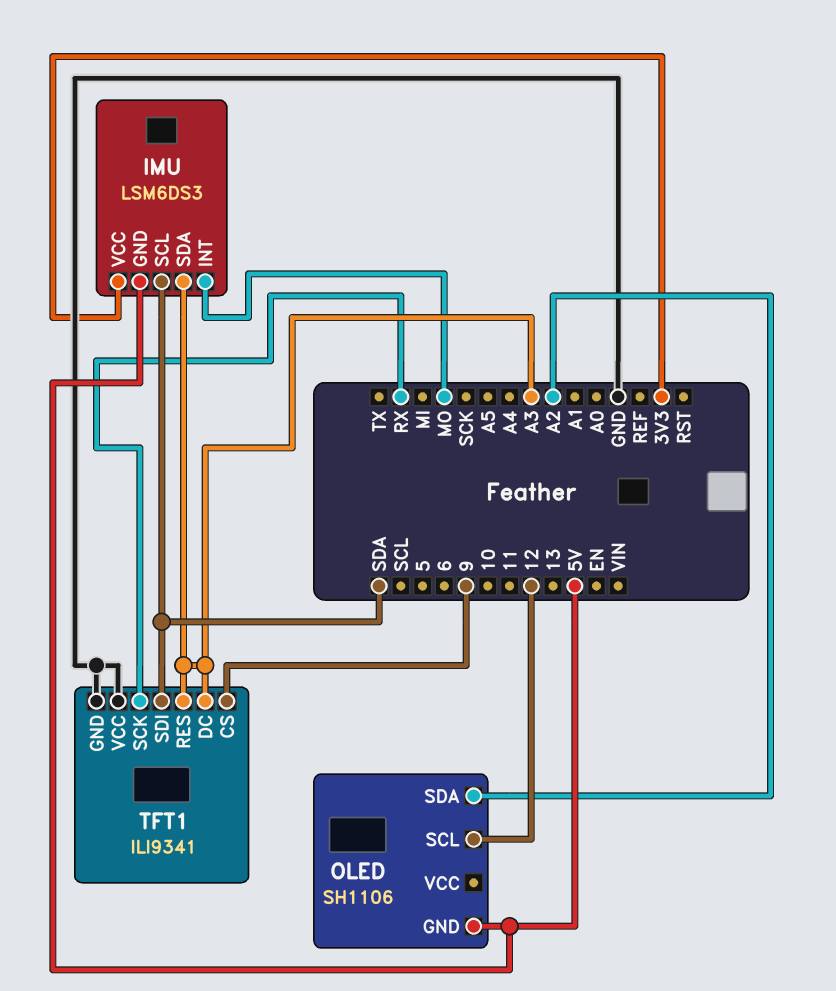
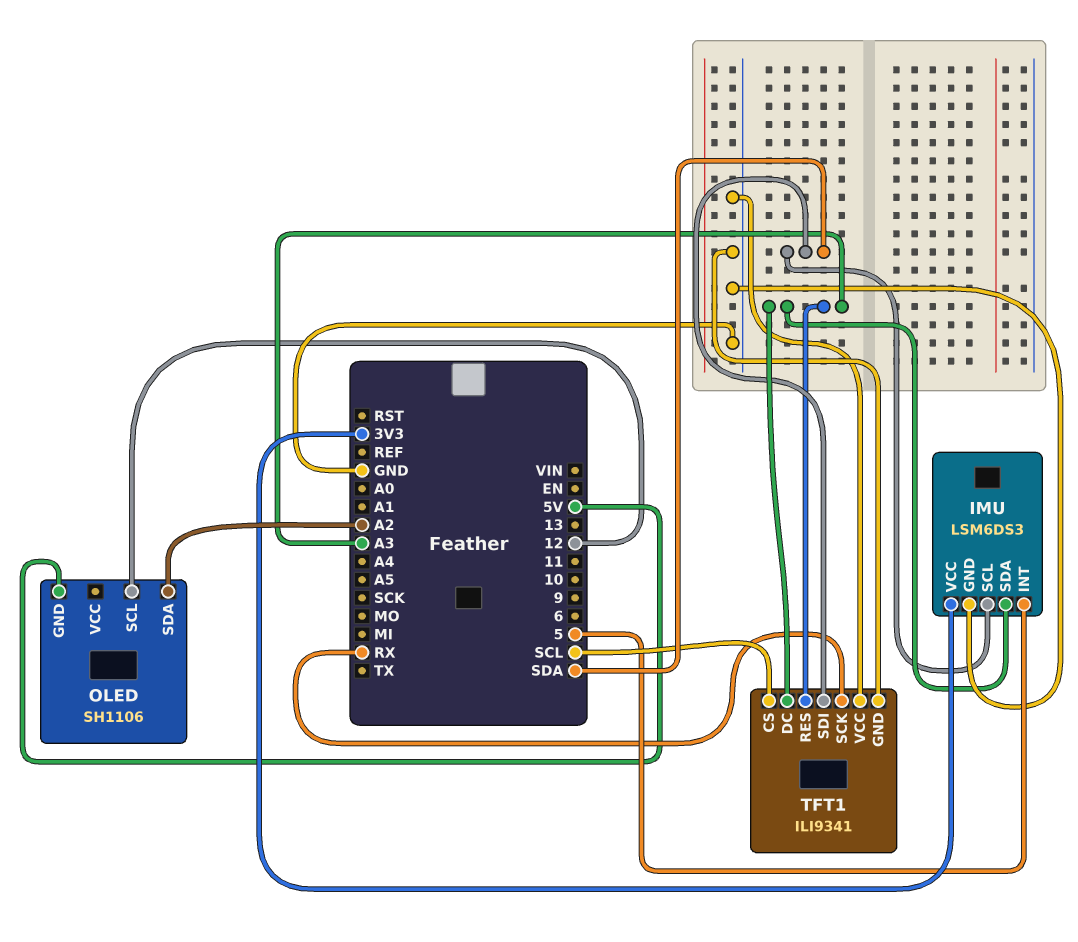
IMU pin GND: 5V -> GND
IMU pin INT: MO -> 5
TFT1 pin CS: 9 -> SCL

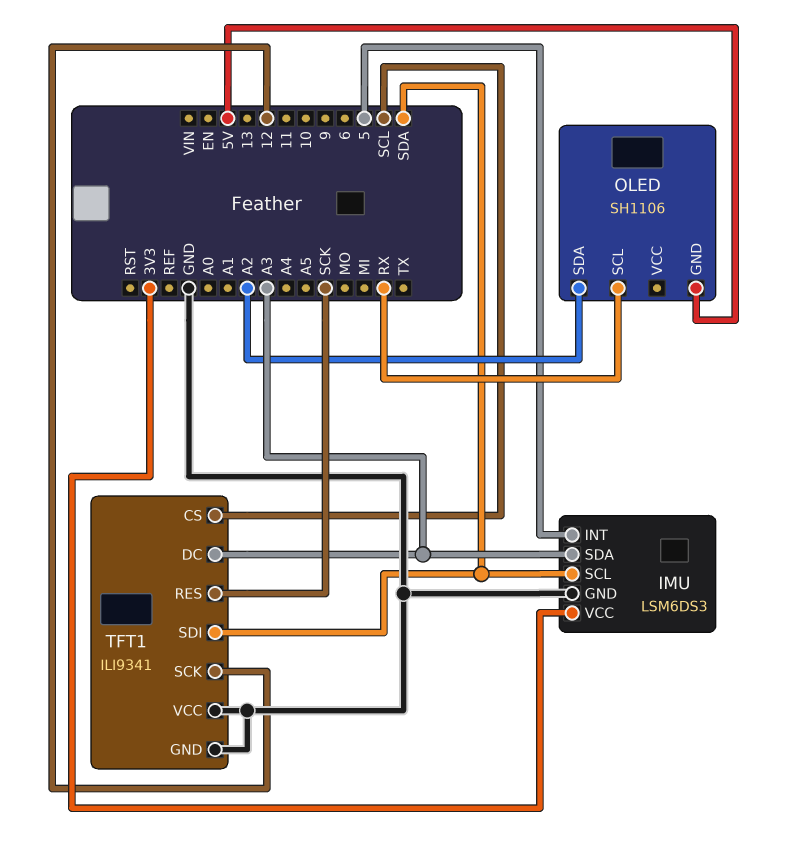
OLED pin SCL: 12 -> RX
TFT1 pin RES: A3 -> SCK
TFT1 pin SCK: RX -> 12

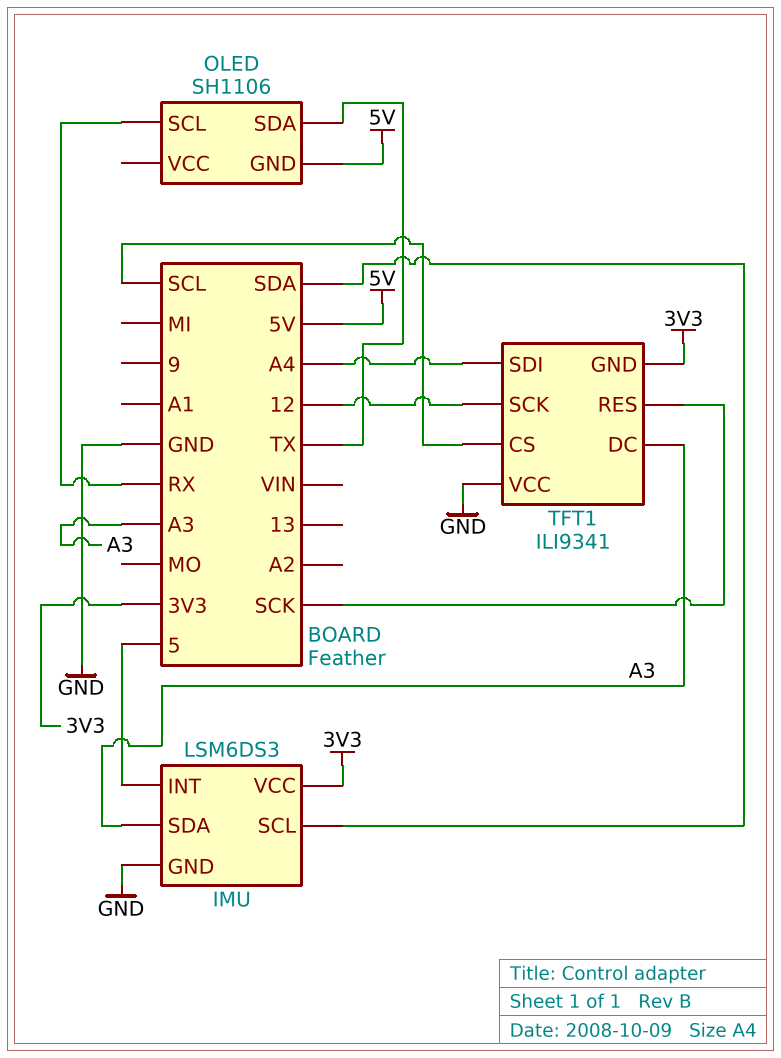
OLED pin SDA: A2 -> TX
TFT1 pin GND: GND -> 3V3
TFT1 pin SDI: SDA -> A4

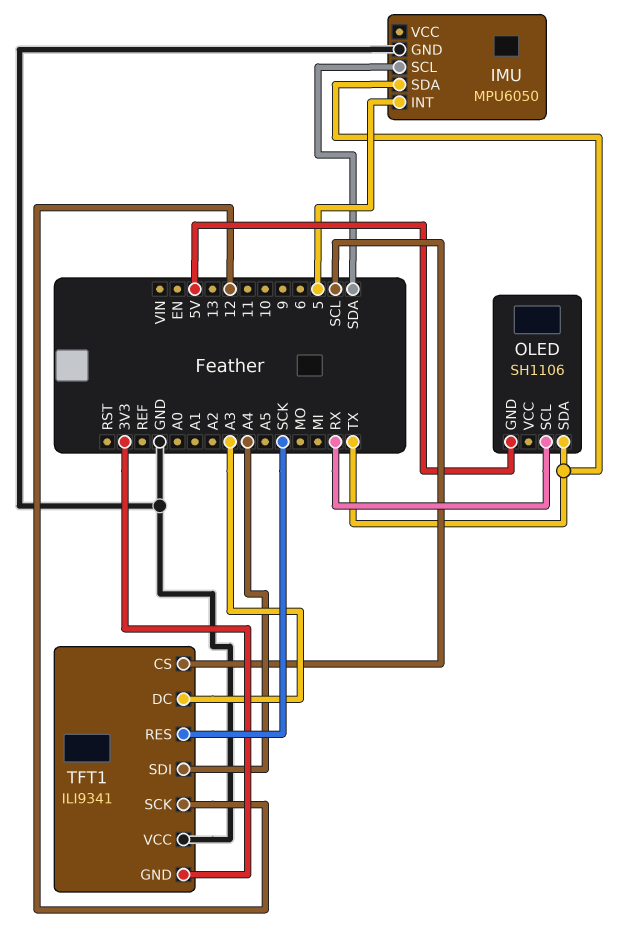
IMU: LSM6DS3 -> MPU6050
IMU pin SDA: A3 -> TX
IMU pin VCC: 3V3 -> none

